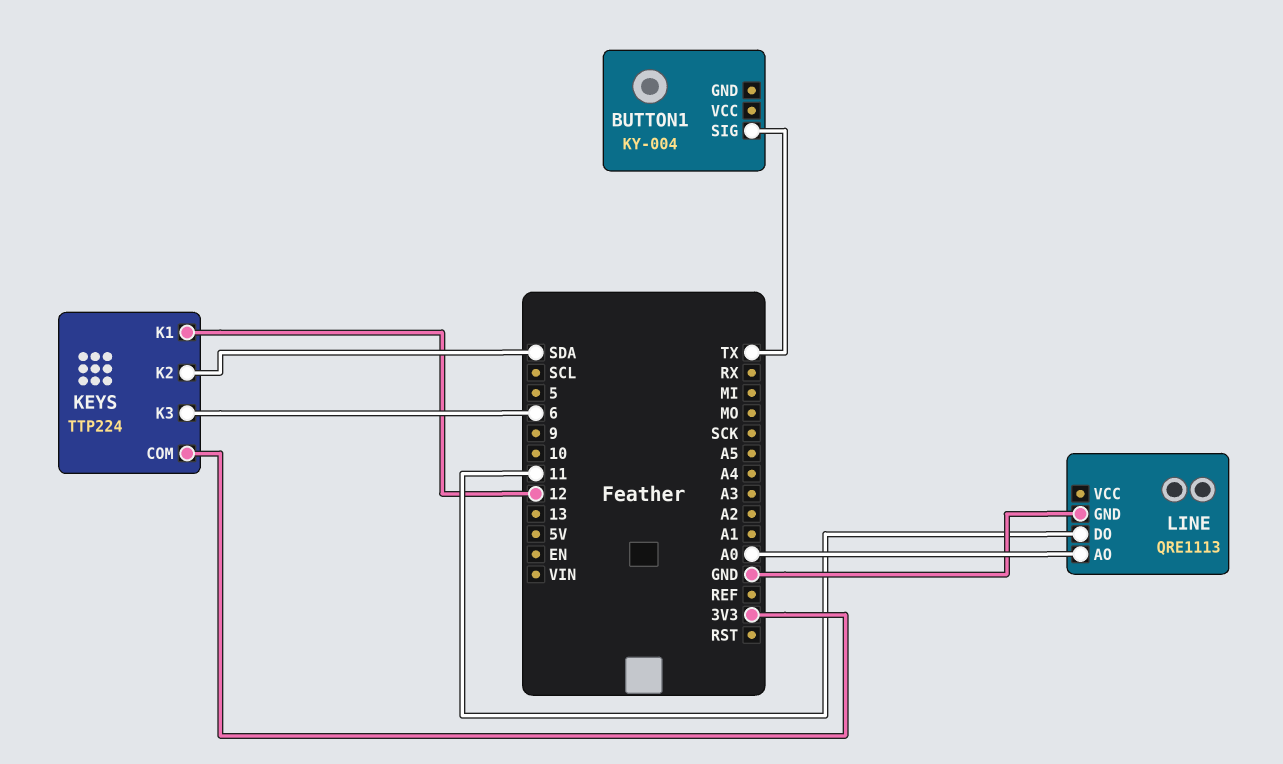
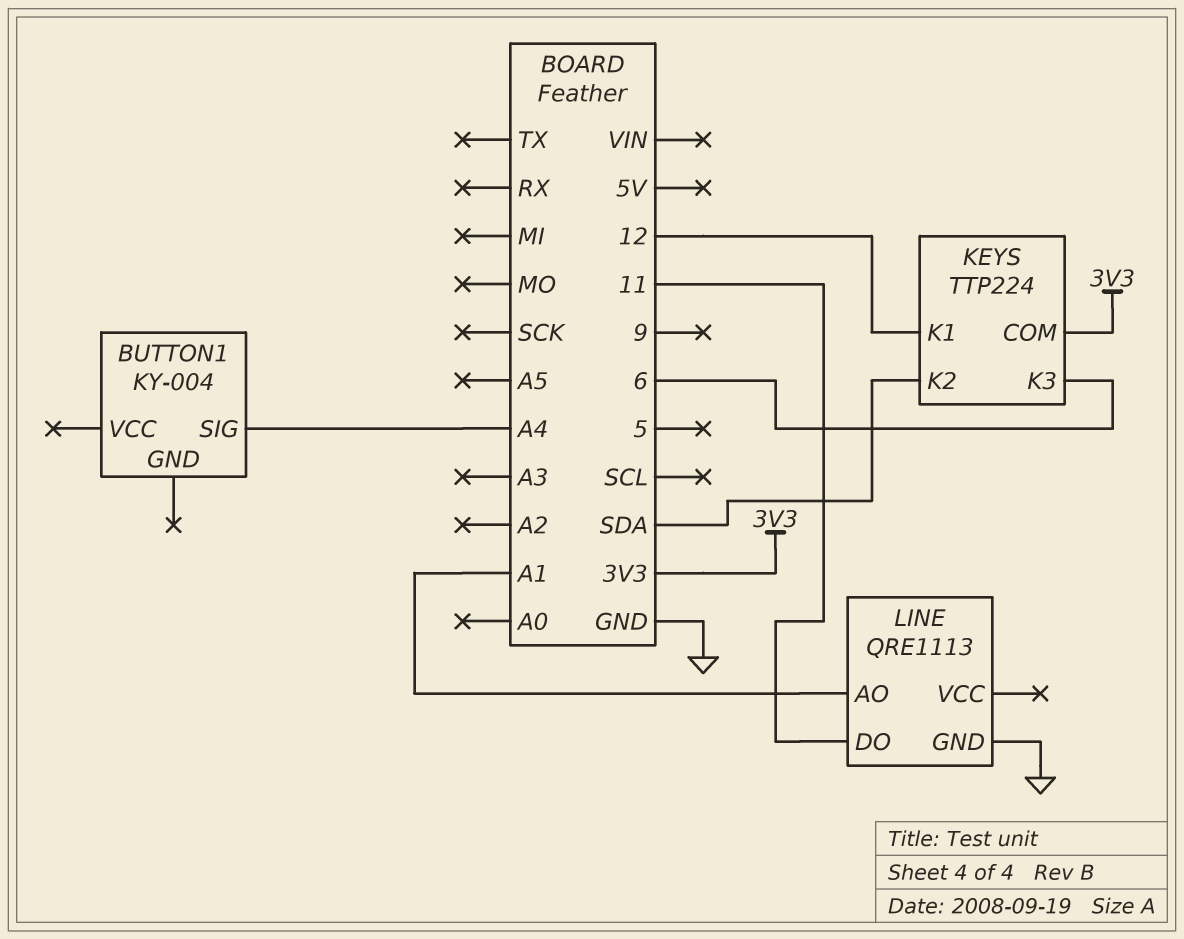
BUTTON1 pin SIG: TX -> A4
LINE pin AO: A0 -> A1

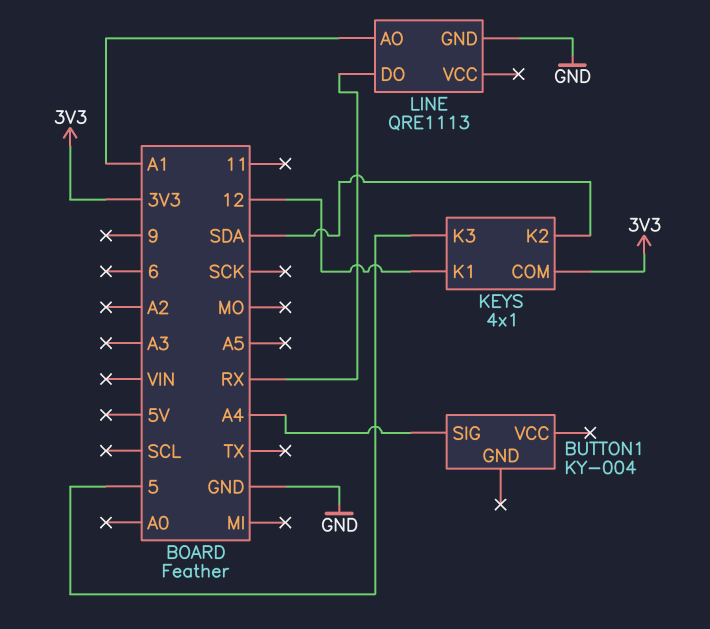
KEYS: TTP224 -> 4x1
KEYS pin K3: 6 -> 5
LINE pin DO: 11 -> RX

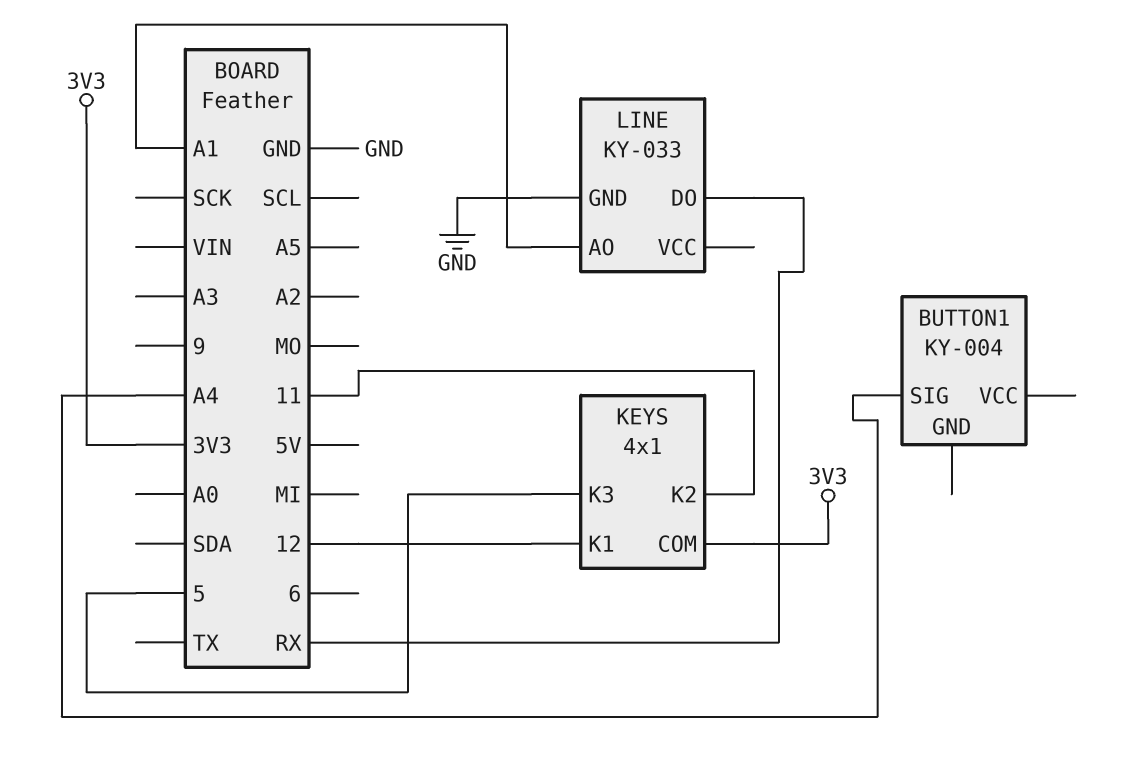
KEYS pin K2: SDA -> 11
LINE: QRE1113 -> KY-033

